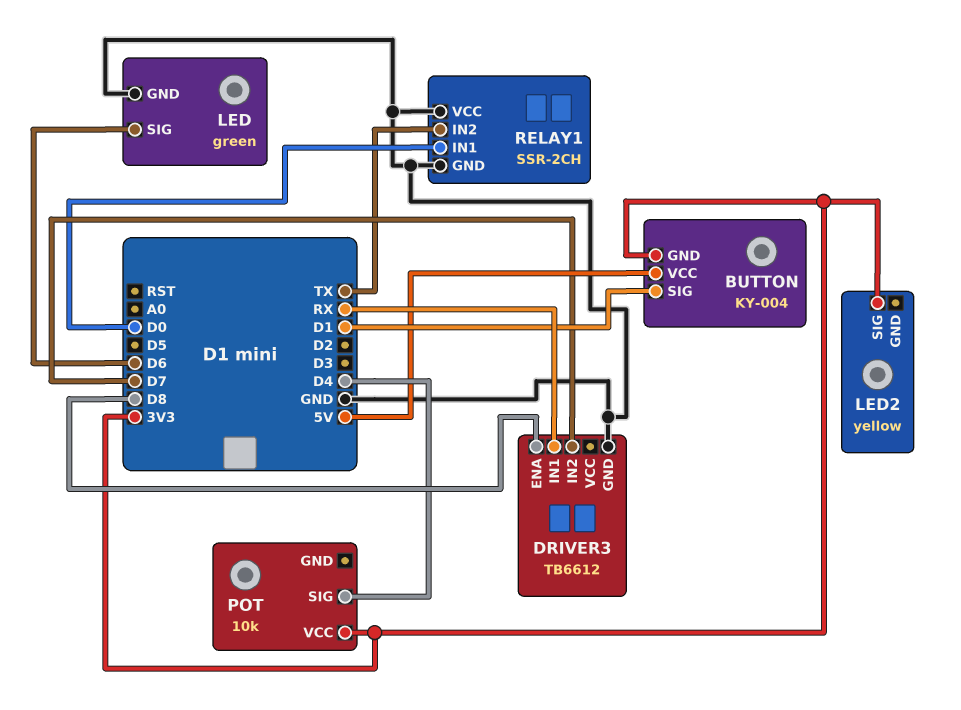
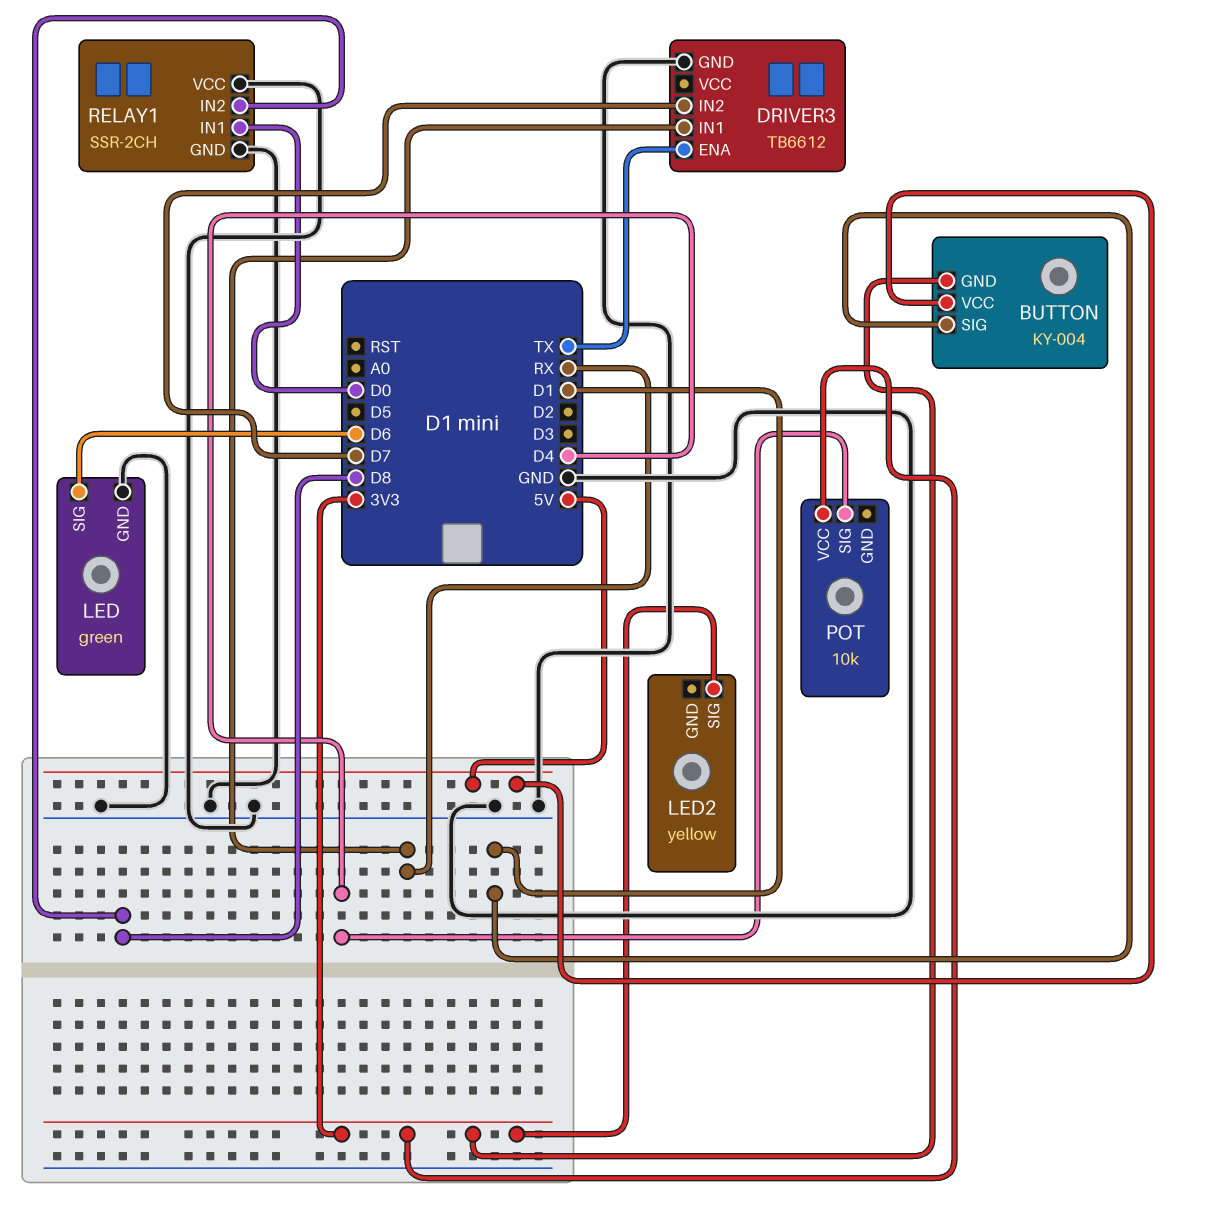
DRIVER3 pin ENA: D8 -> TX
RELAY1 pin IN2: TX -> D8

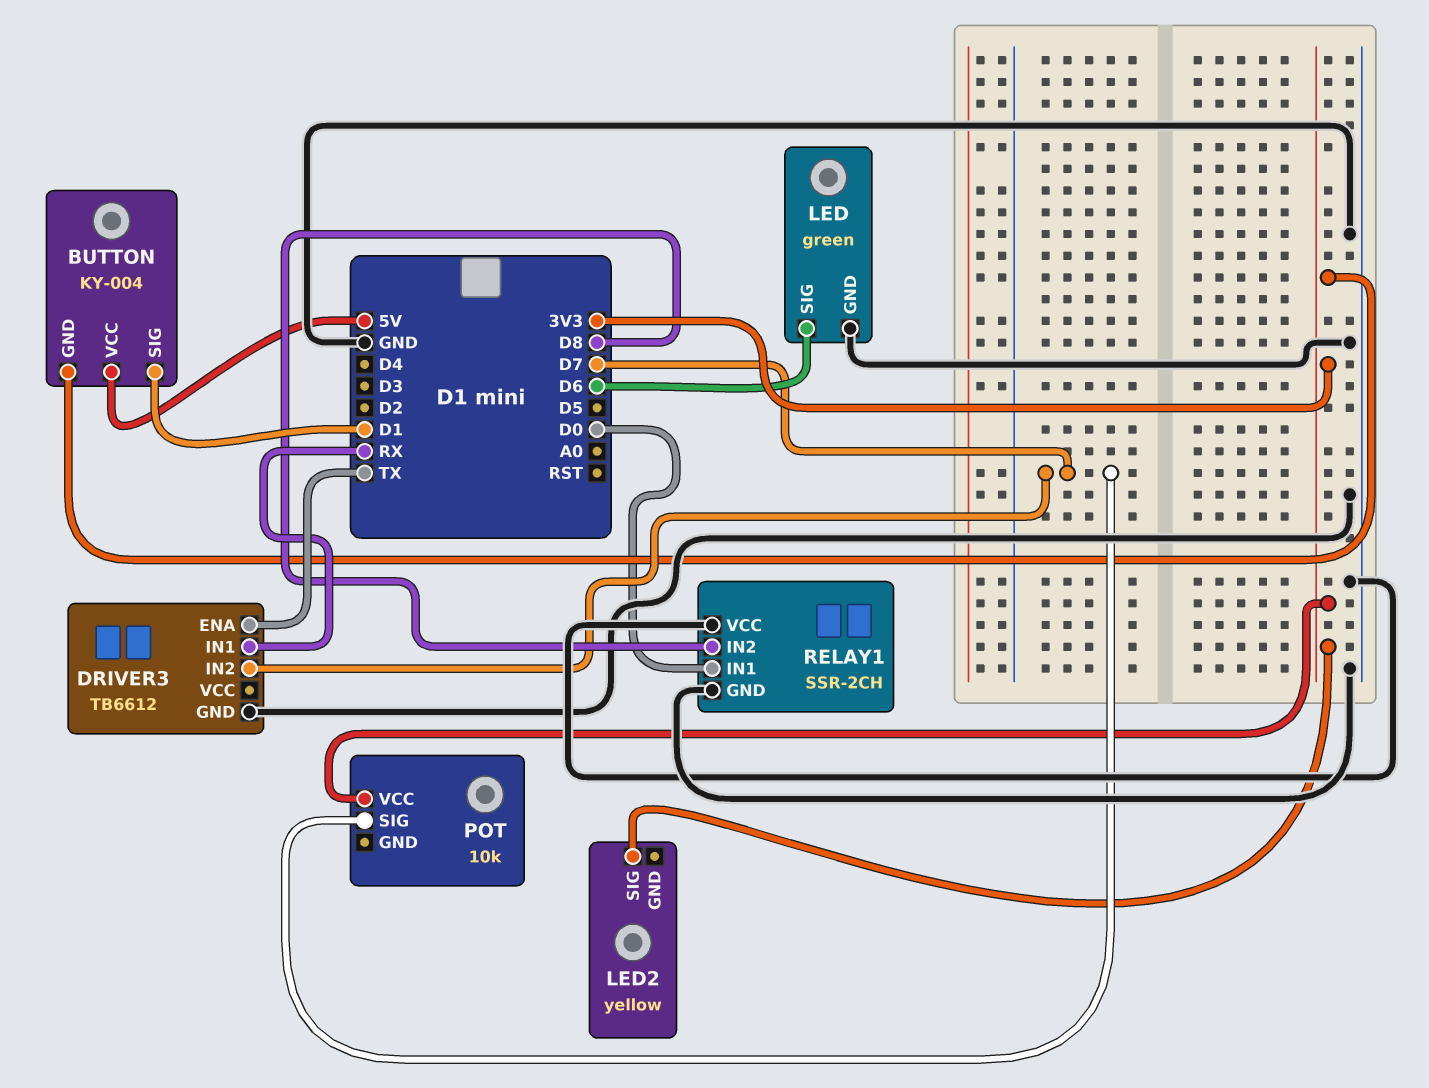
POT pin SIG: D4 -> D7

